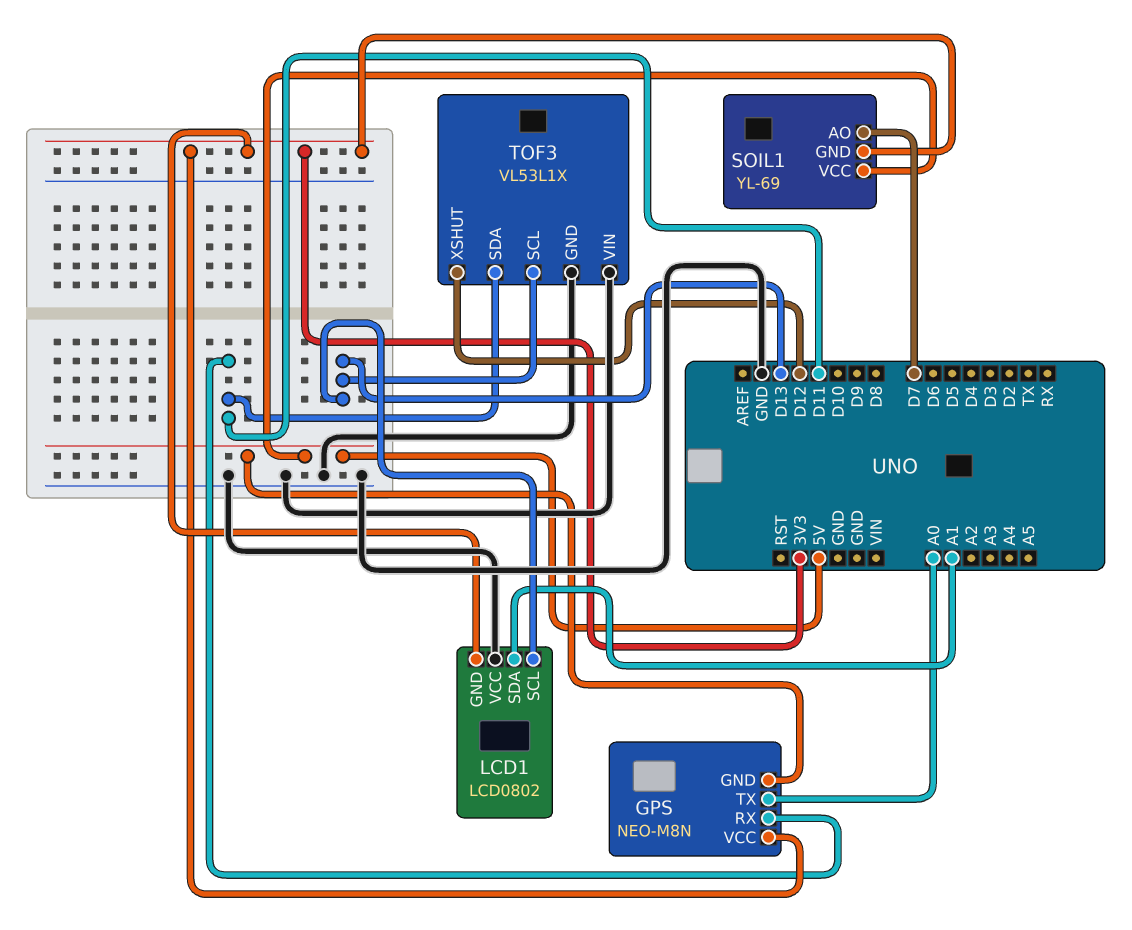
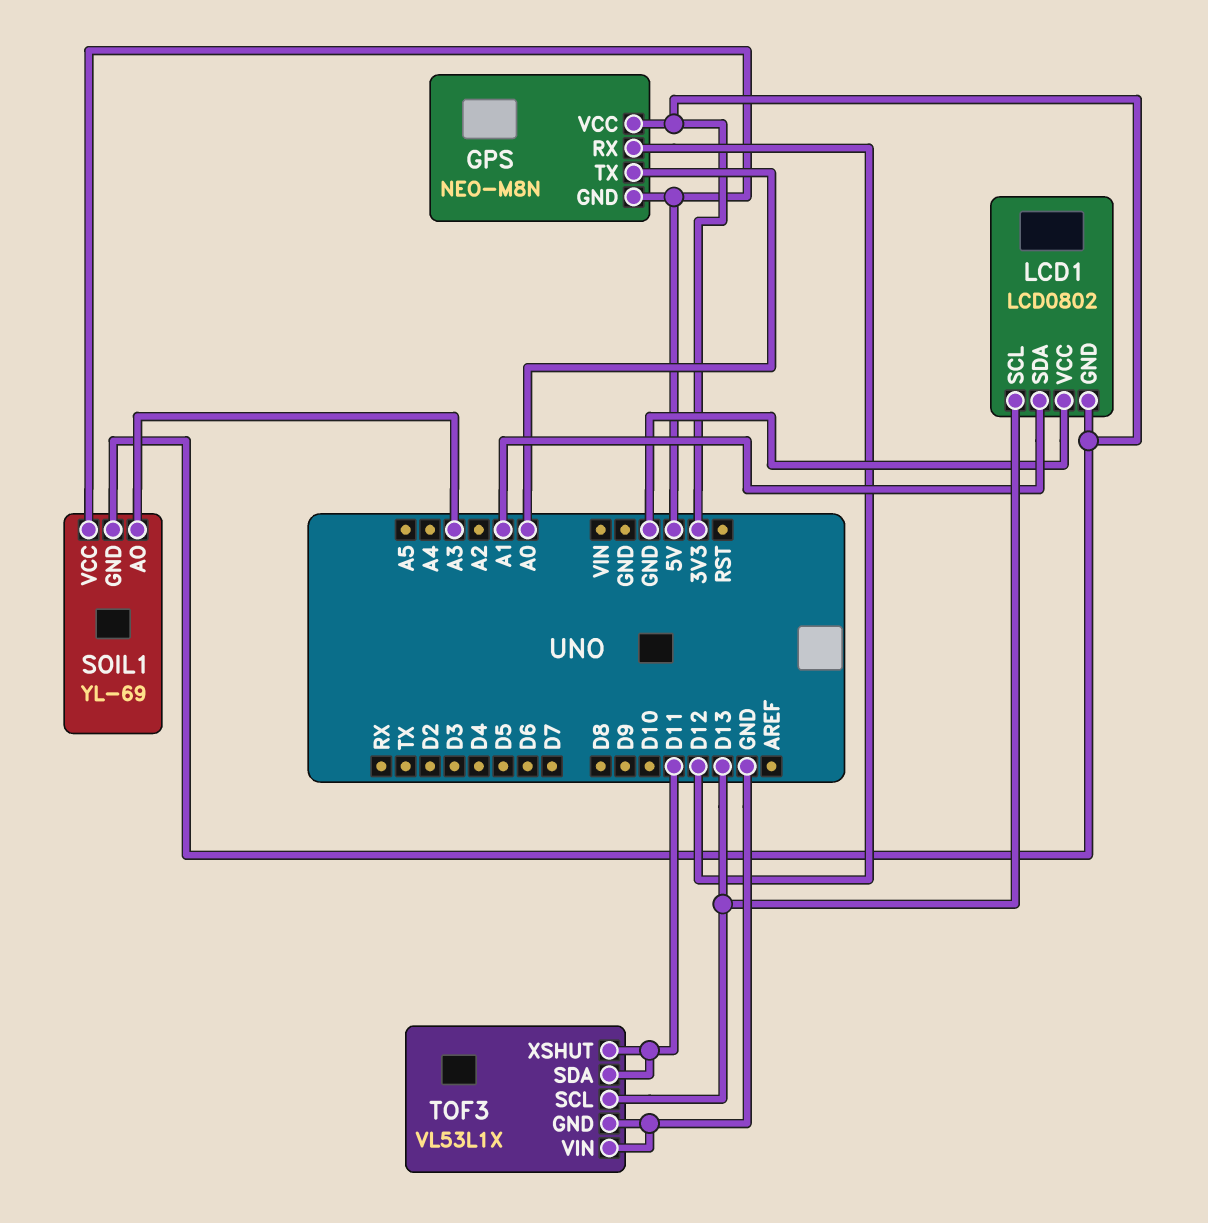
GPS pin RX: D11 -> D12
SOIL1 pin AO: D7 -> A3
TOF3 pin XSHUT: D12 -> D11

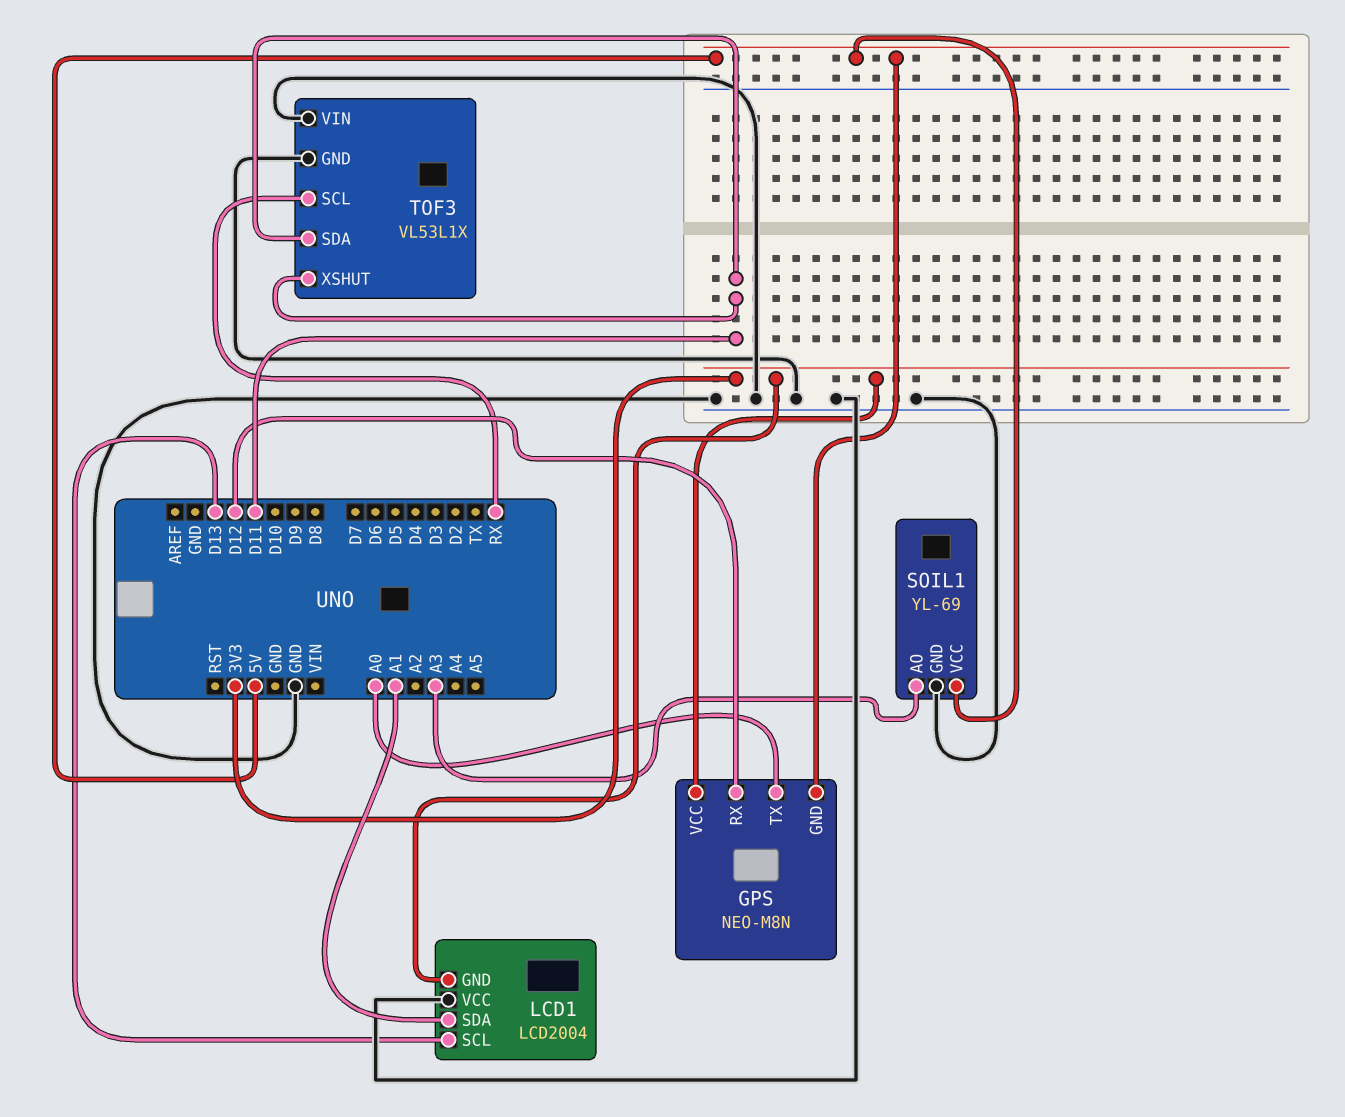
LCD1: LCD0802 -> LCD2004
SOIL1 pin GND: 3V3 -> GND
TOF3 pin SCL: D13 -> RX

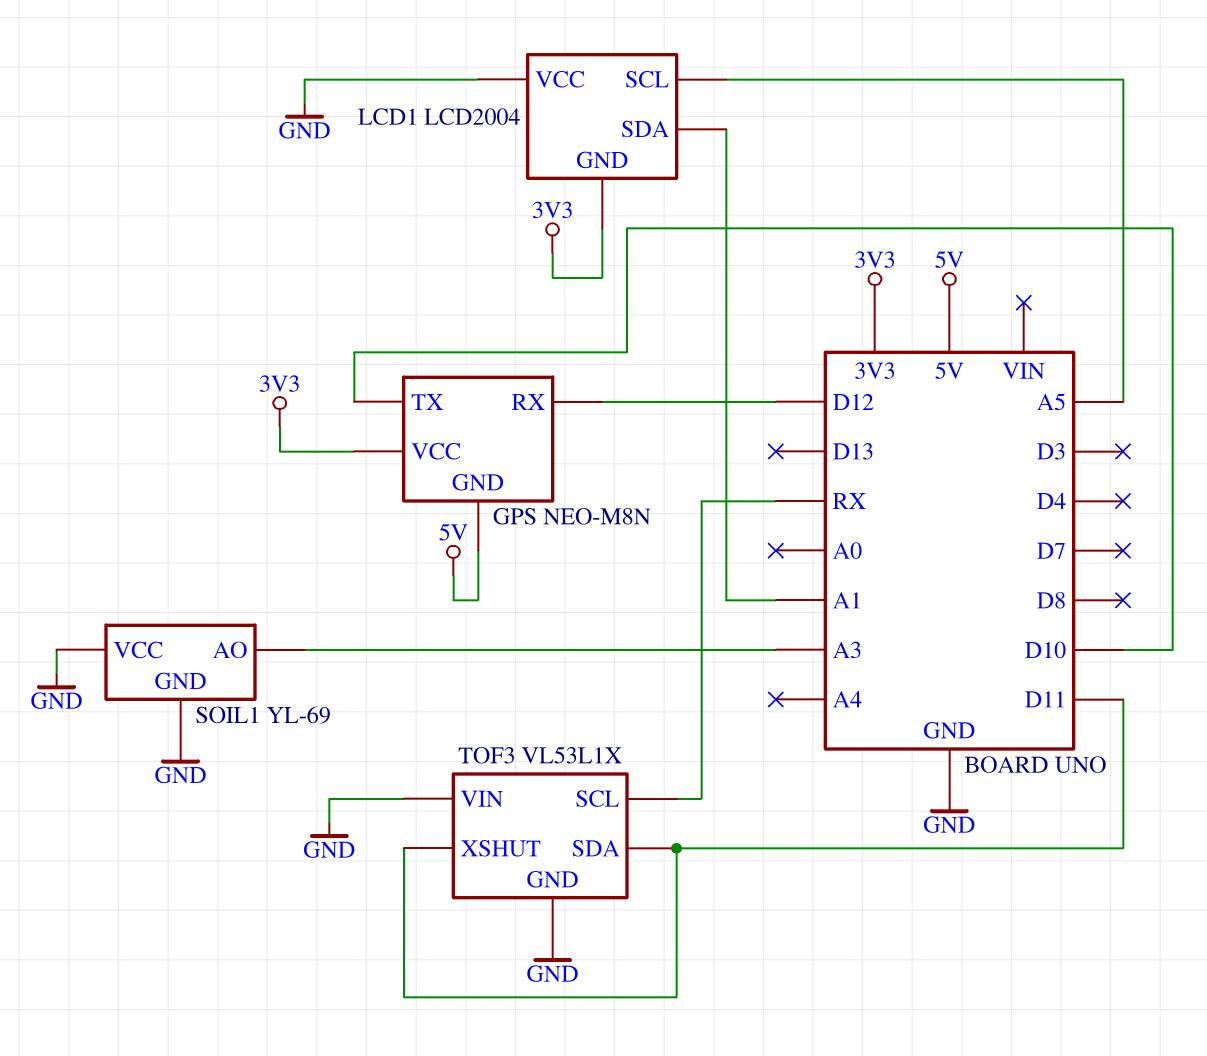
GPS pin TX: A0 -> D10
LCD1 pin SCL: D13 -> A5
SOIL1 pin VCC: 5V -> GND

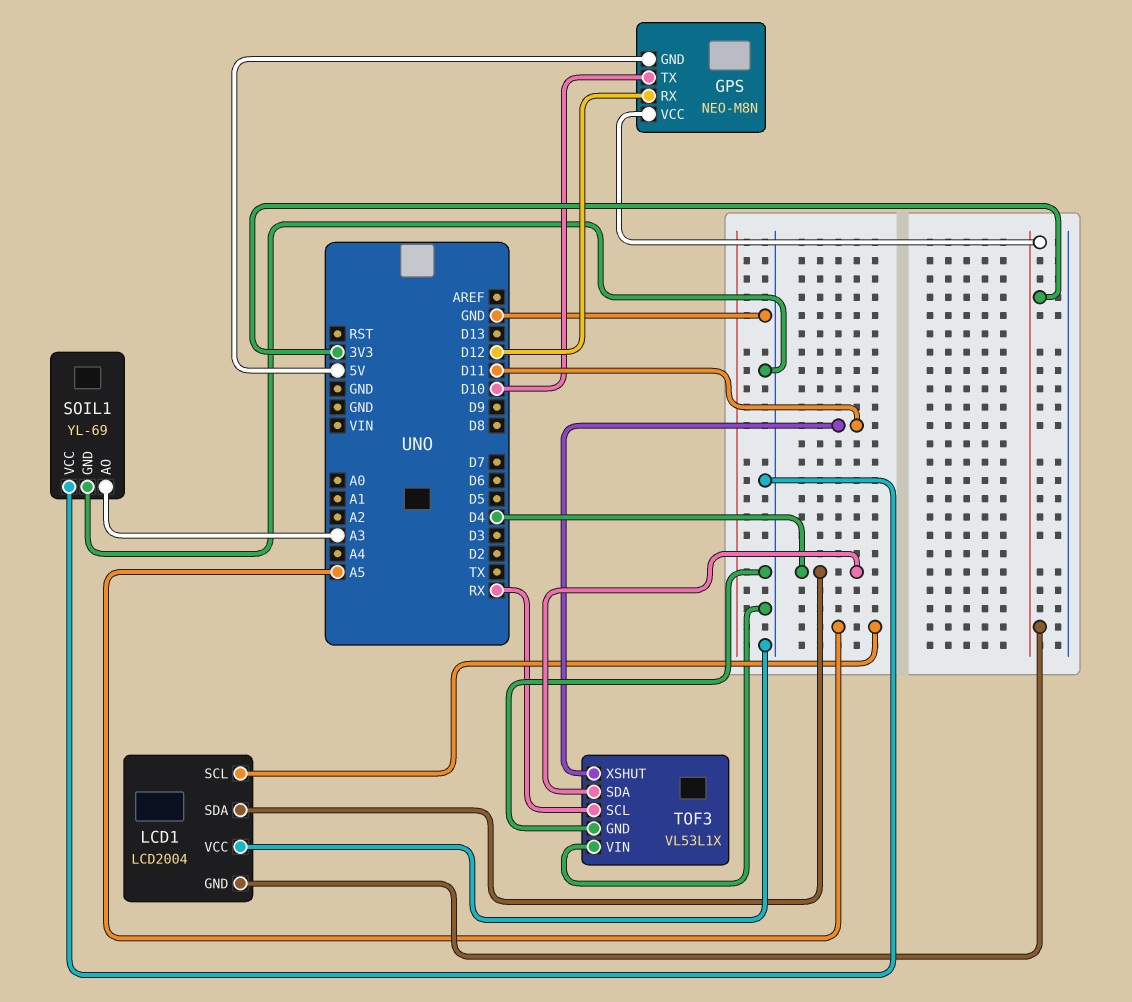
LCD1 pin SDA: A1 -> D4
TOF3 pin SDA: D11 -> D4

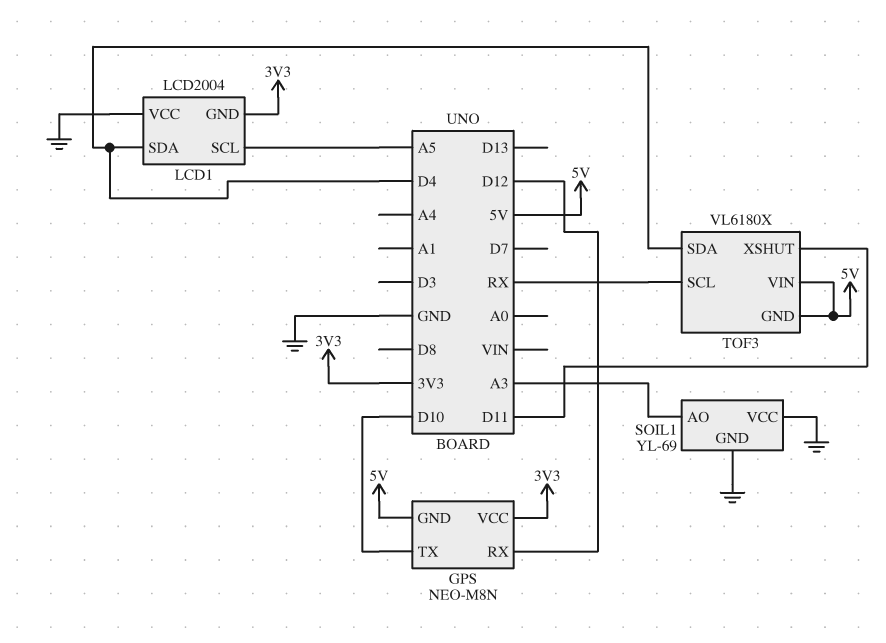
TOF3: VL53L1X -> VL6180X
TOF3 pin GND: GND -> 5V
TOF3 pin VIN: GND -> 5V

